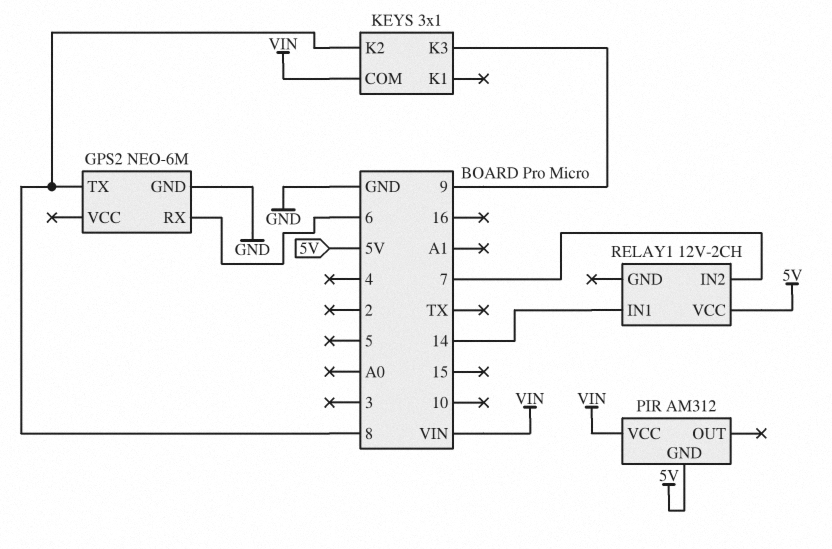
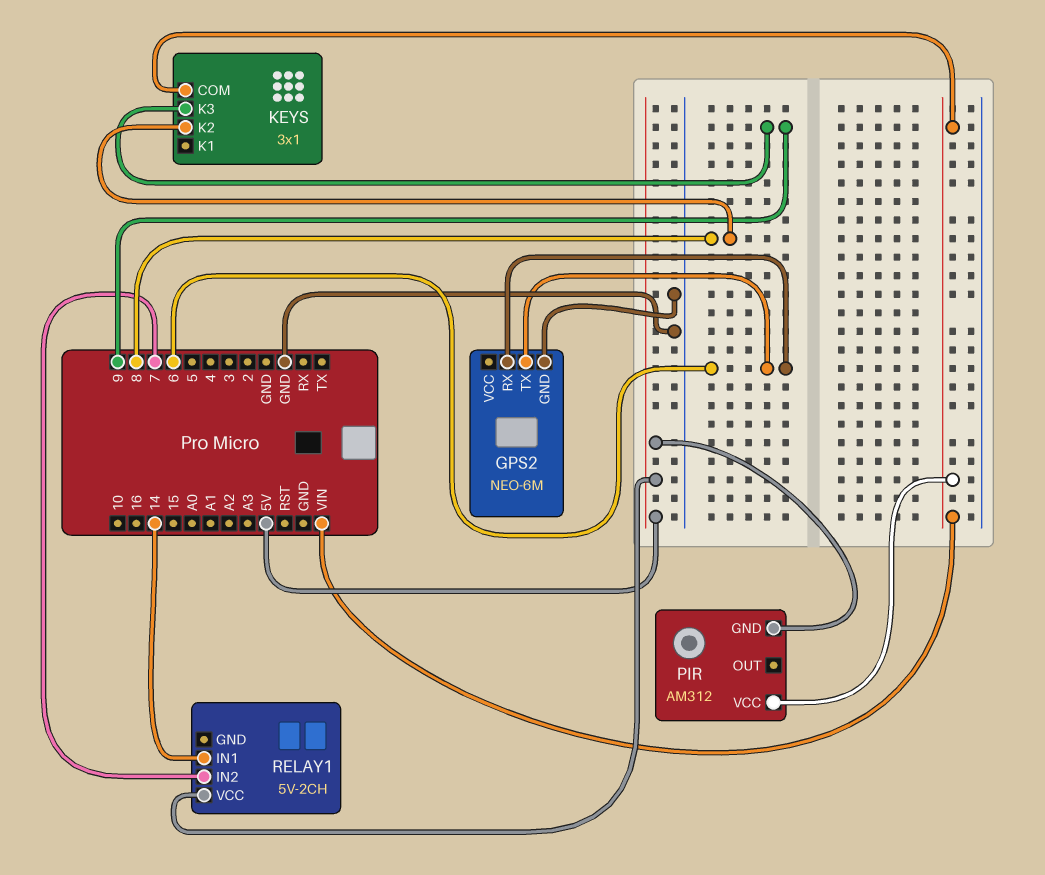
GPS2 pin TX: 8 -> 6
RELAY1: 12V-2CH -> 5V-2CH

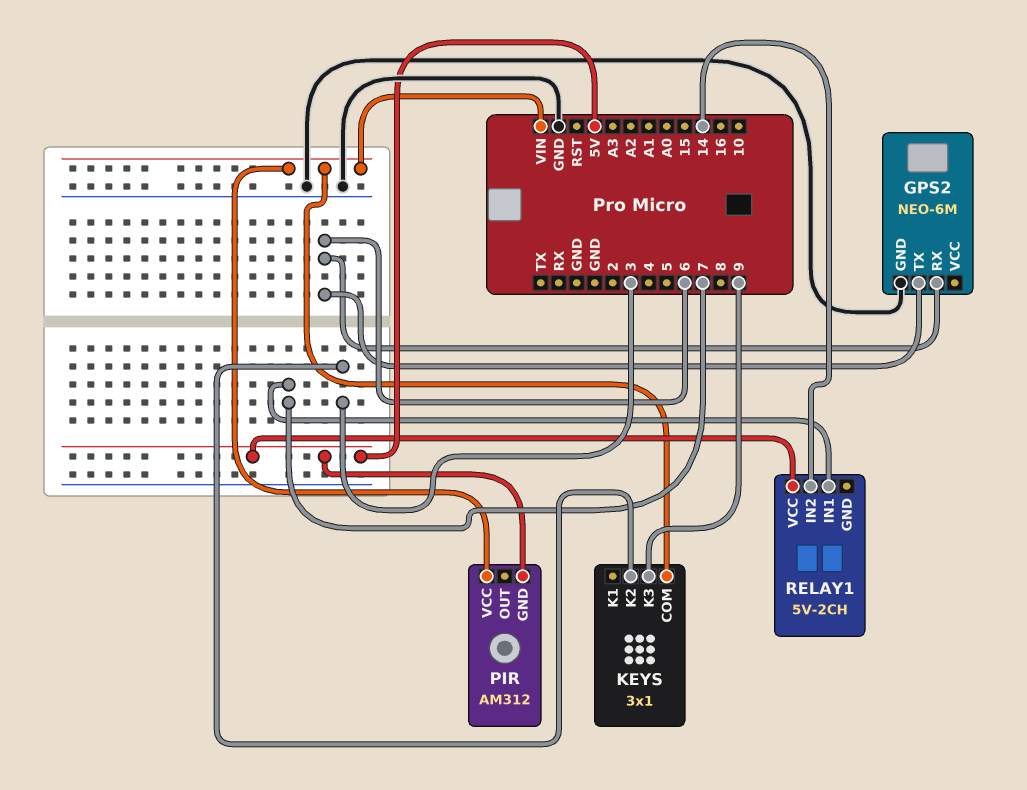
KEYS pin K2: 8 -> 3
RELAY1 pin IN1: 14 -> 7
RELAY1 pin IN2: 7 -> 14

